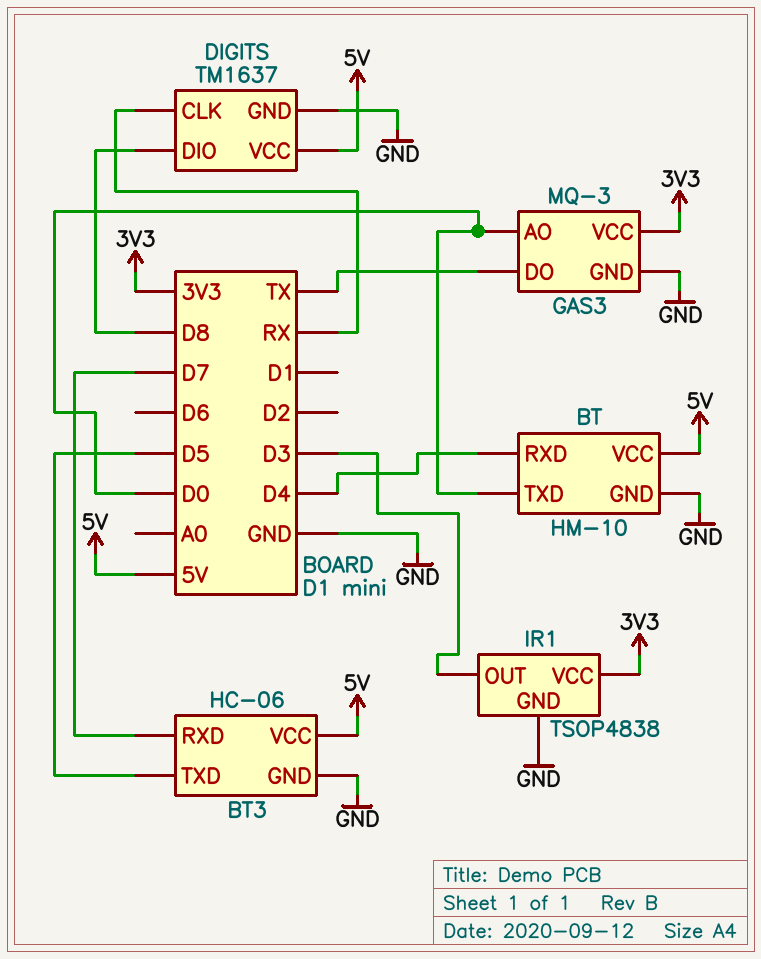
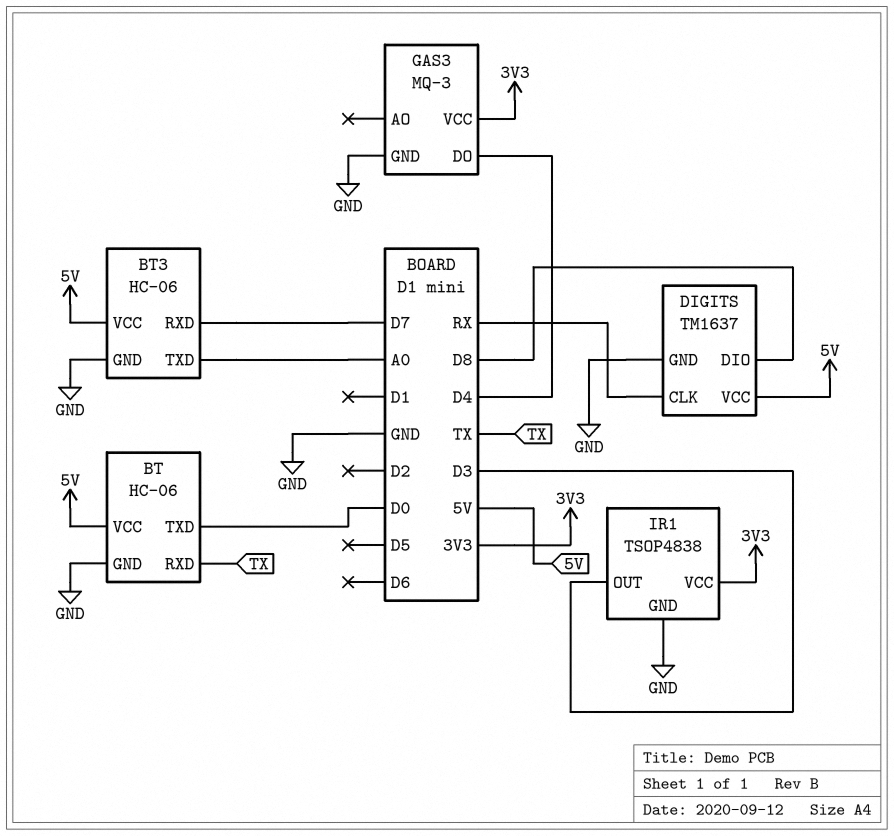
BT: HM-10 -> HC-06
BT pin RXD: D4 -> TX
BT3 pin TXD: D5 -> A0
GAS3 pin AO: D0 -> none
GAS3 pin DO: TX -> D4

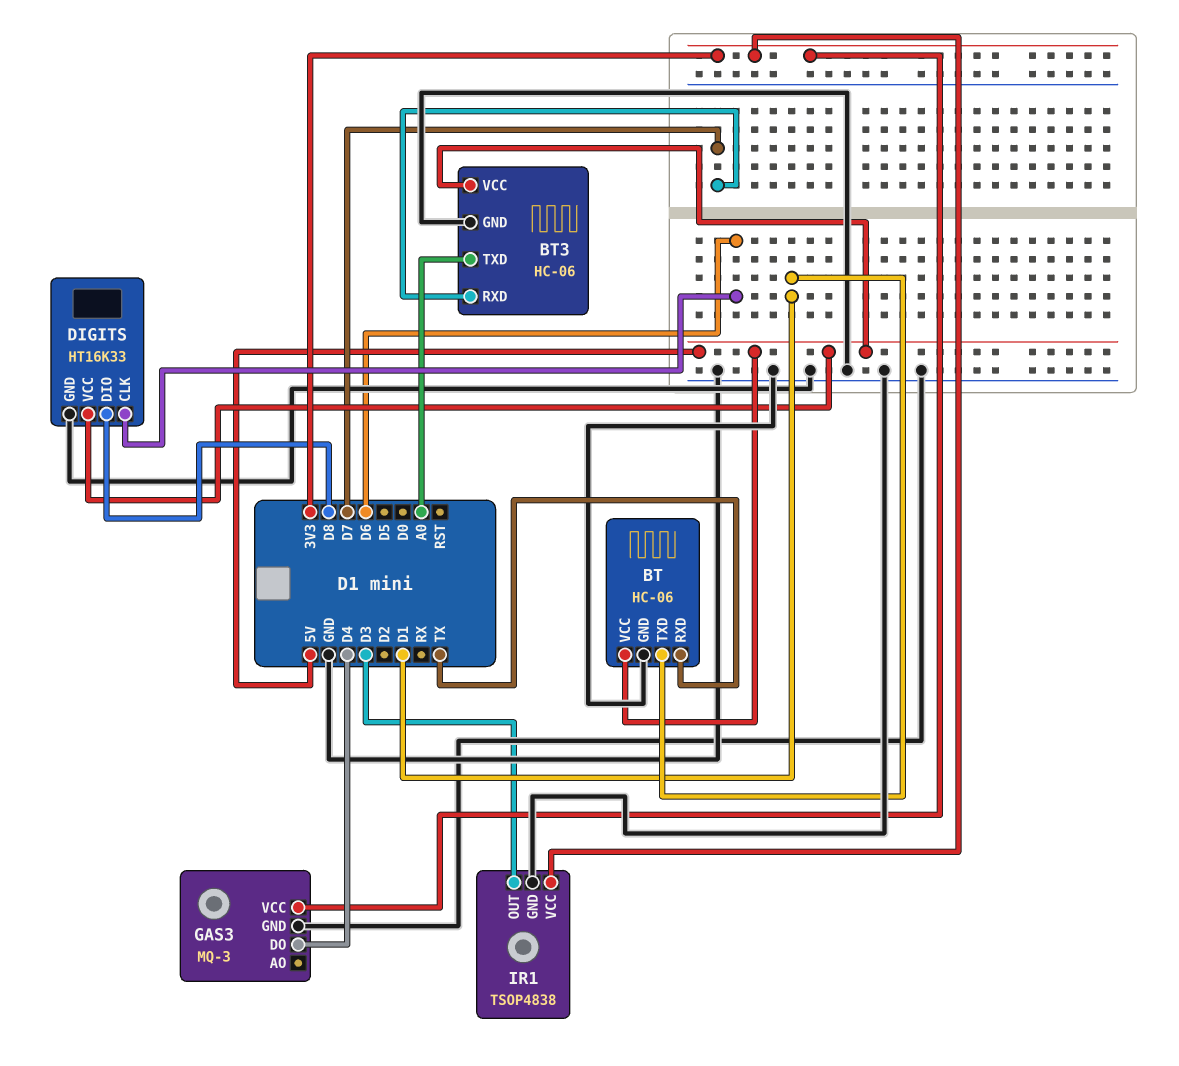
BT pin TXD: D0 -> D1
DIGITS: TM1637 -> HT16K33
DIGITS pin CLK: RX -> D6

